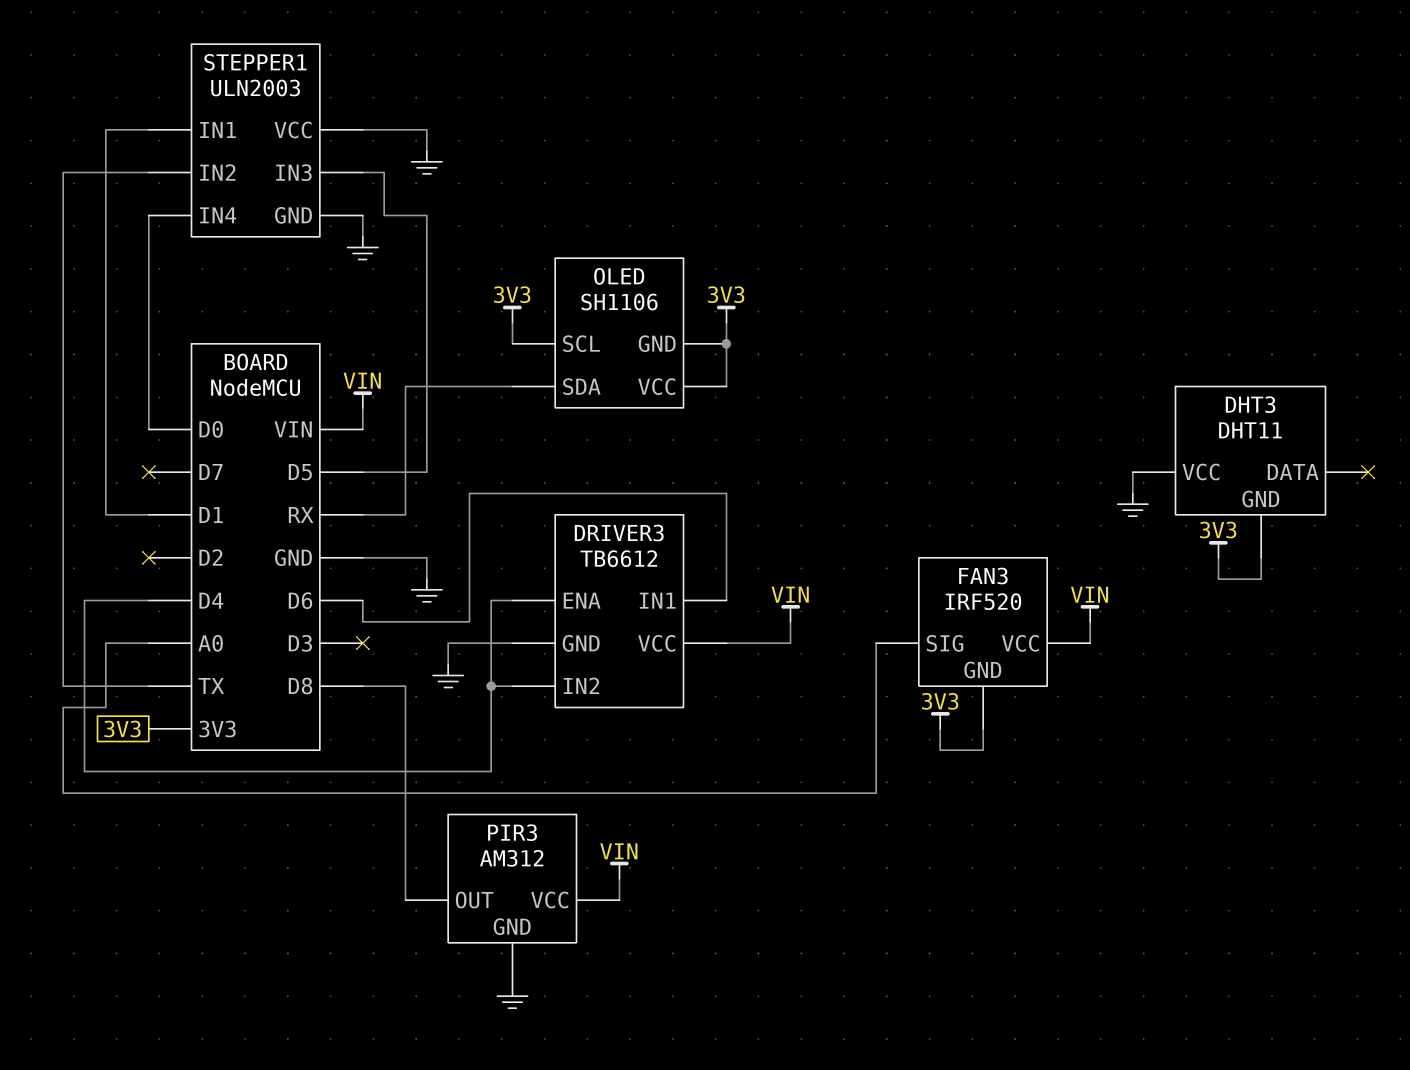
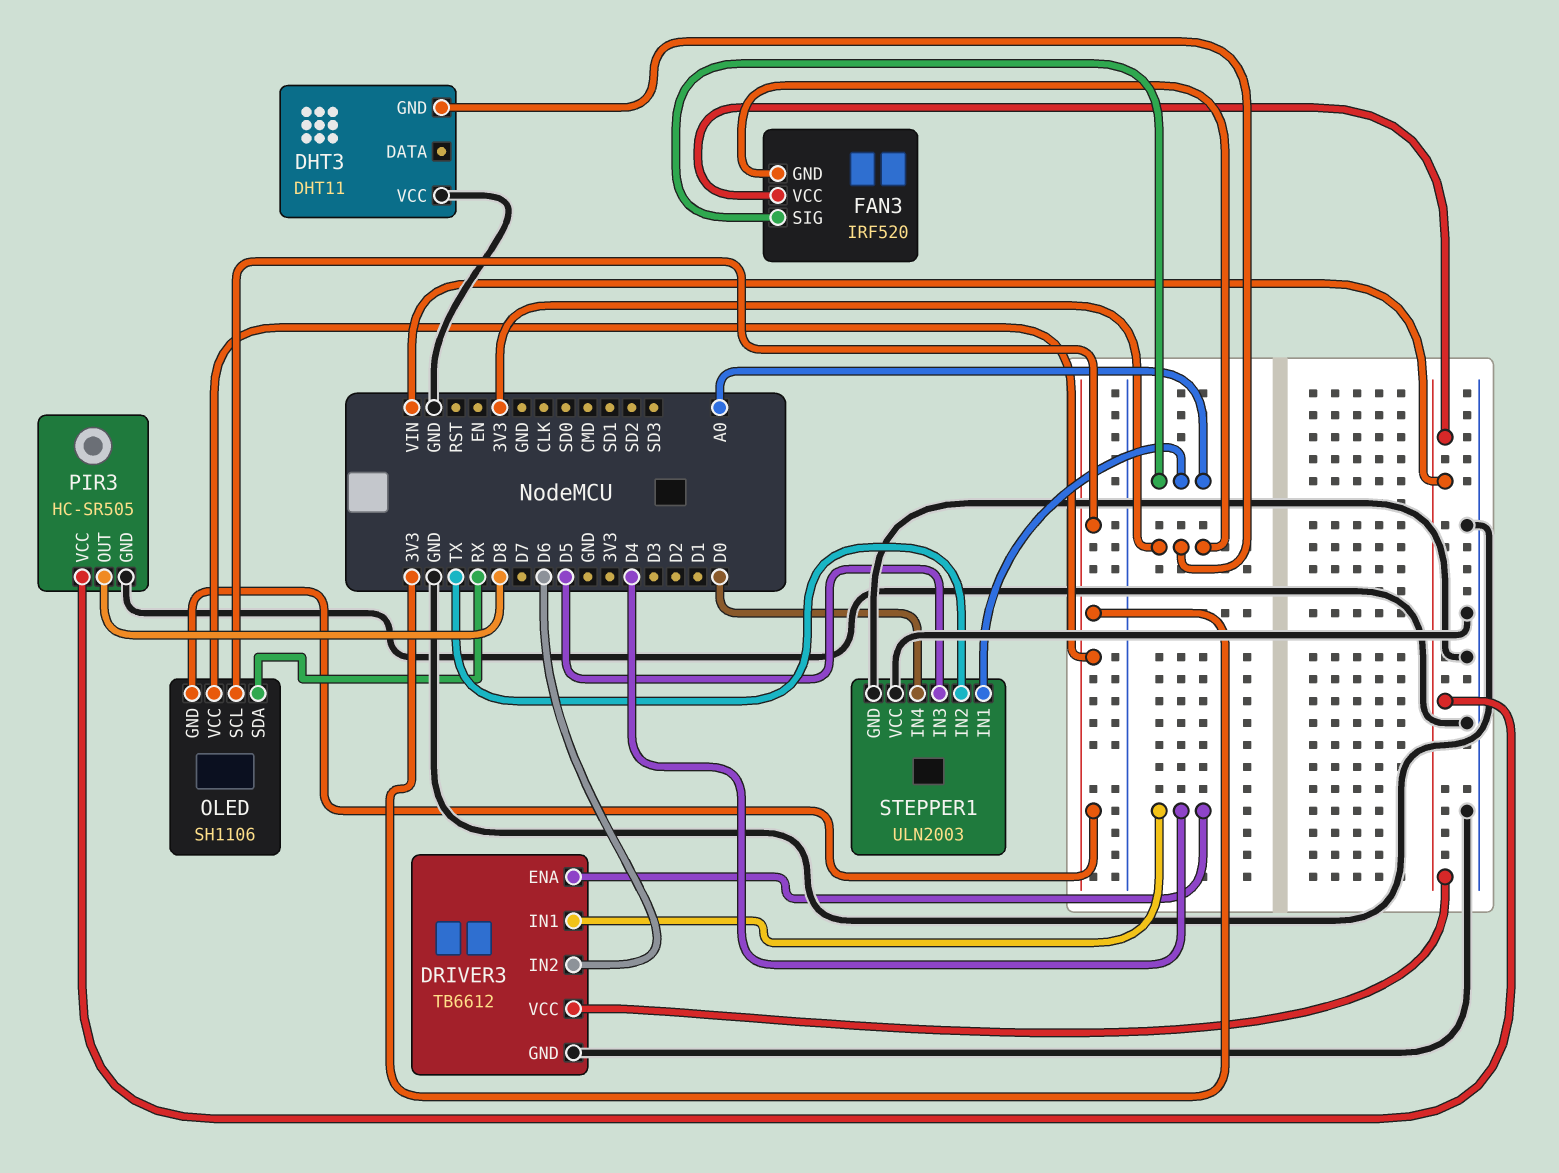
DRIVER3 pin IN1: D6 -> D4
DRIVER3 pin IN2: D4 -> D6
PIR3: AM312 -> HC-SR505
STEPPER1 pin IN1: D1 -> A0

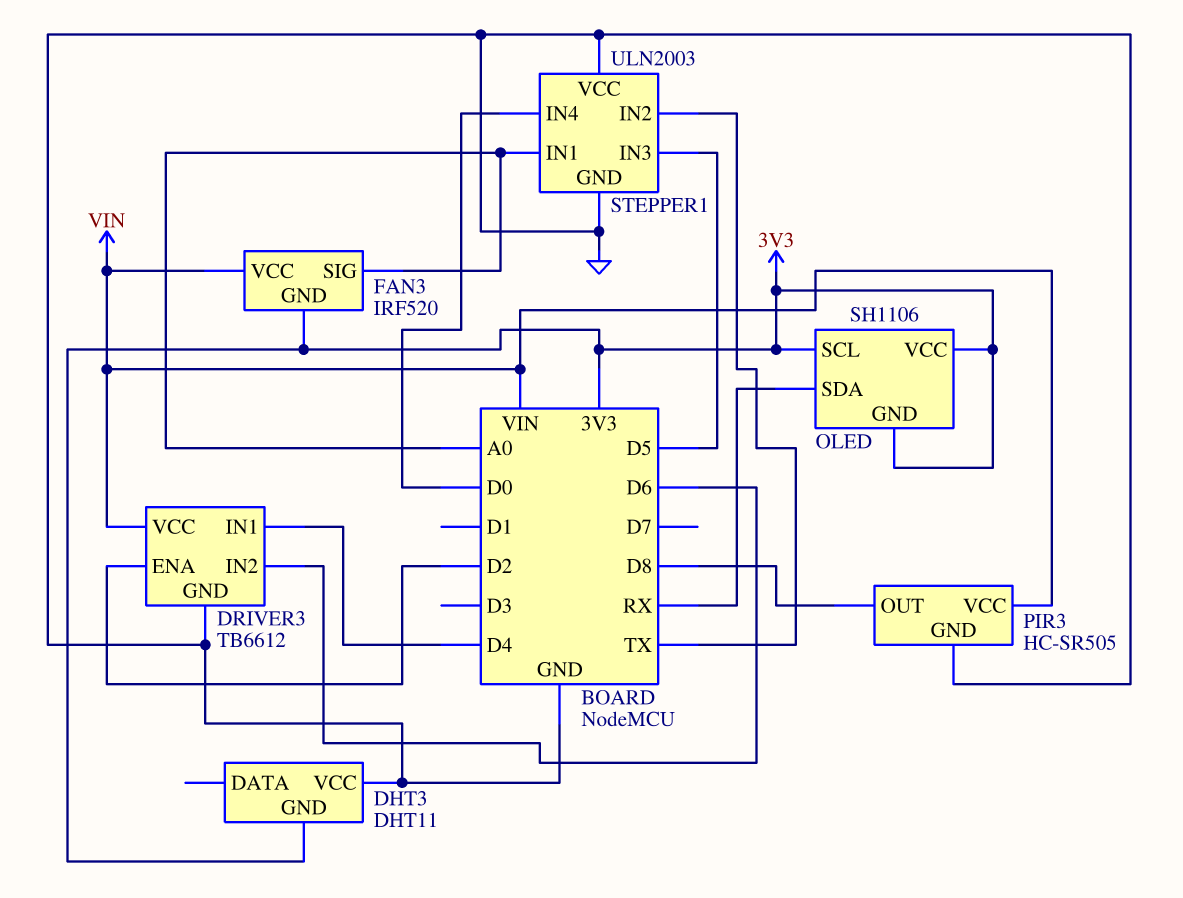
DRIVER3 pin ENA: D4 -> D2

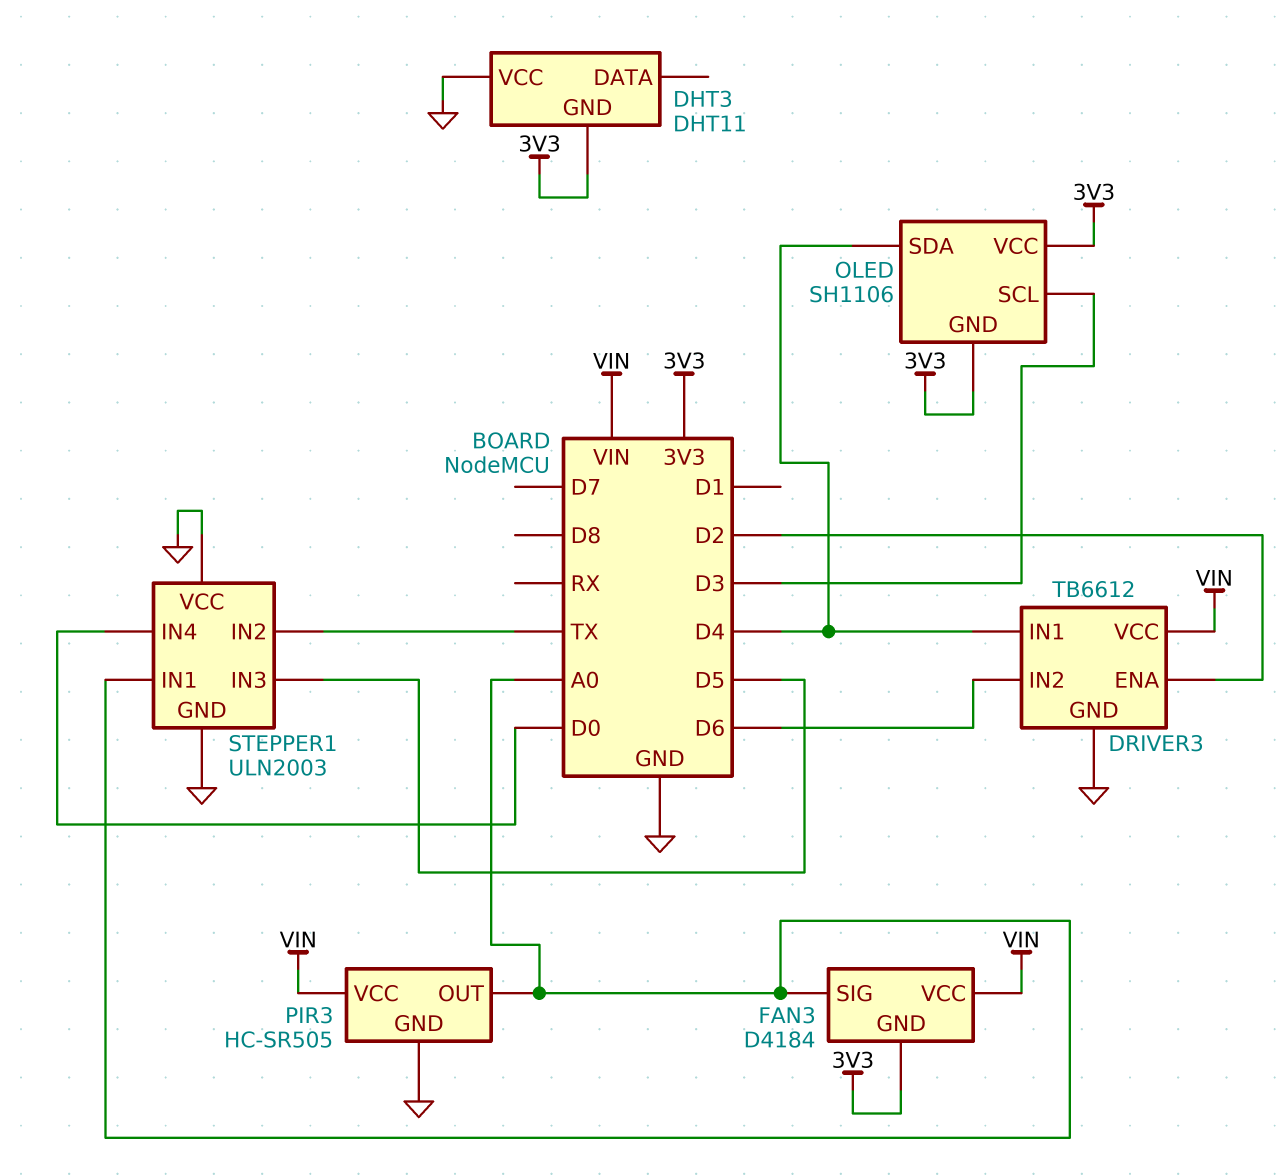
FAN3: IRF520 -> D4184
OLED pin SCL: 3V3 -> D3
OLED pin SDA: RX -> D4
PIR3 pin OUT: D8 -> A0

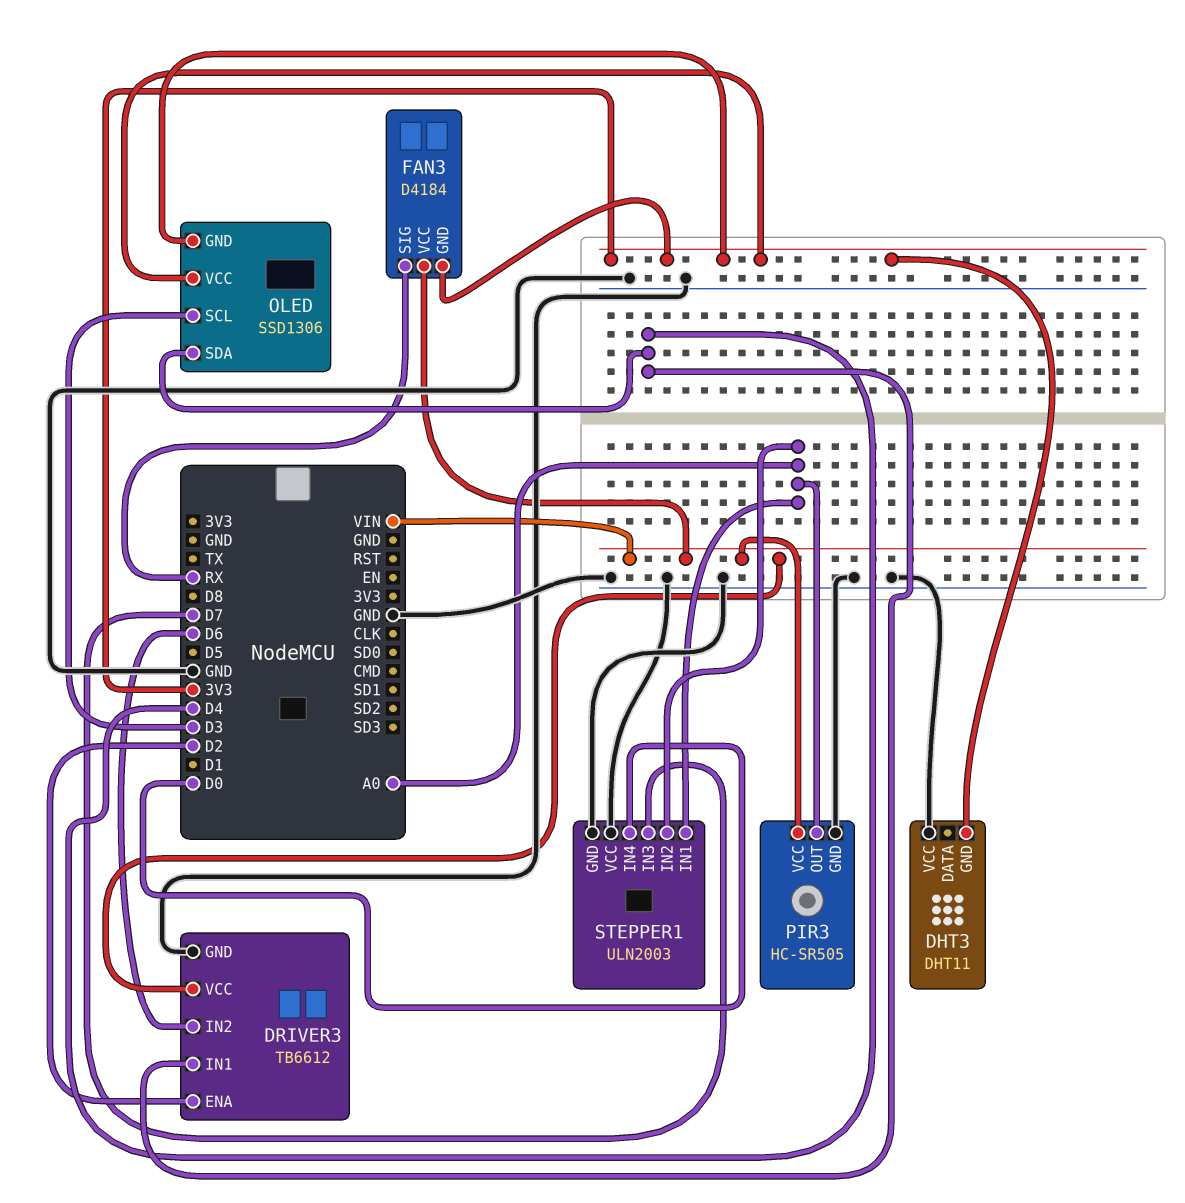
FAN3 pin SIG: A0 -> RX
OLED: SH1106 -> SSD1306
STEPPER1 pin IN2: TX -> A0
STEPPER1 pin IN3: D5 -> D7

